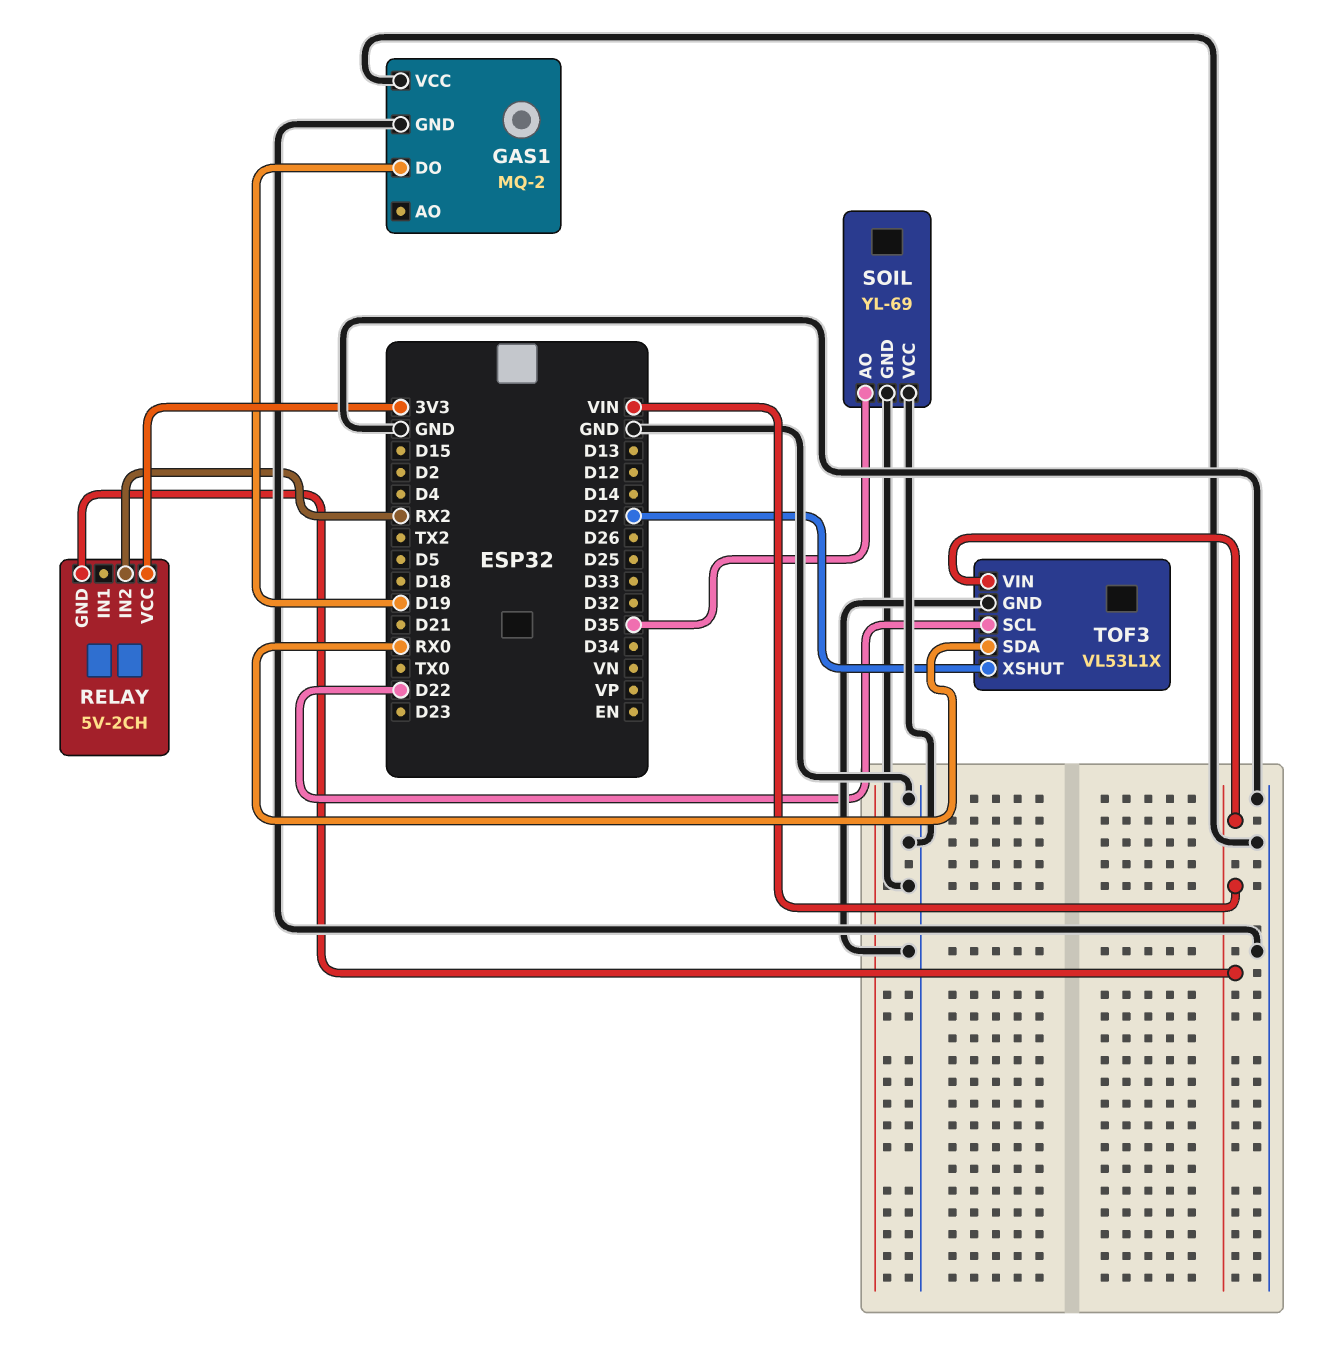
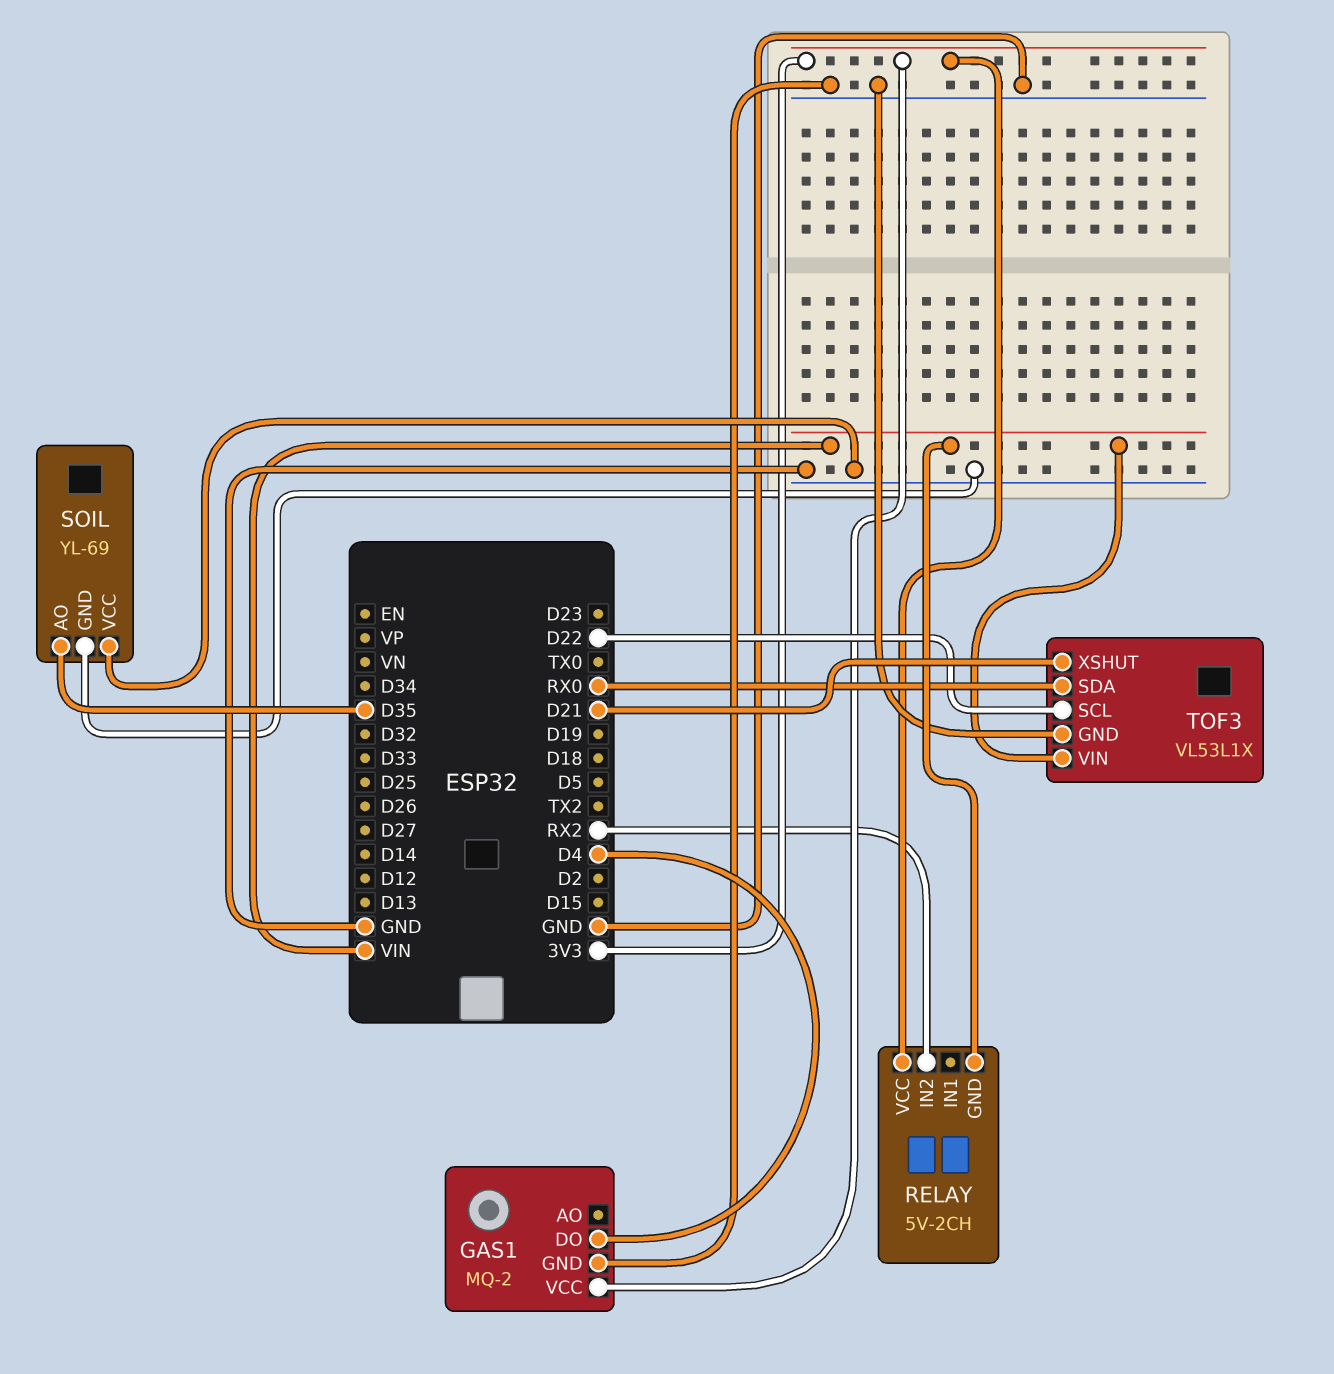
GAS1 pin DO: D19 -> D4
GAS1 pin VCC: GND -> 3V3
TOF3 pin XSHUT: D27 -> D21

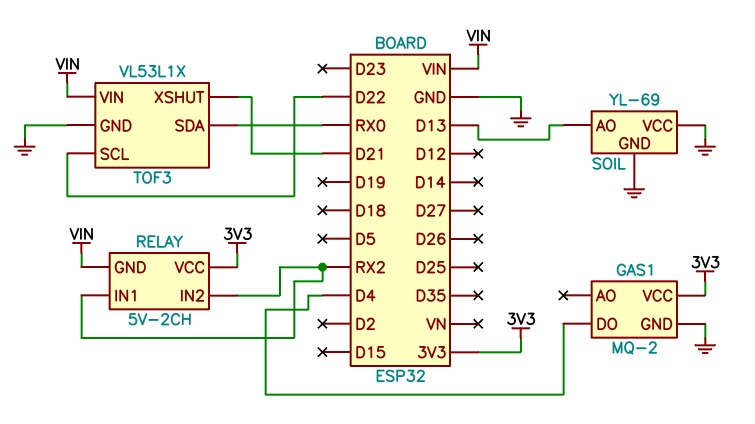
RELAY pin IN1: none -> RX2
SOIL pin AO: D35 -> D13

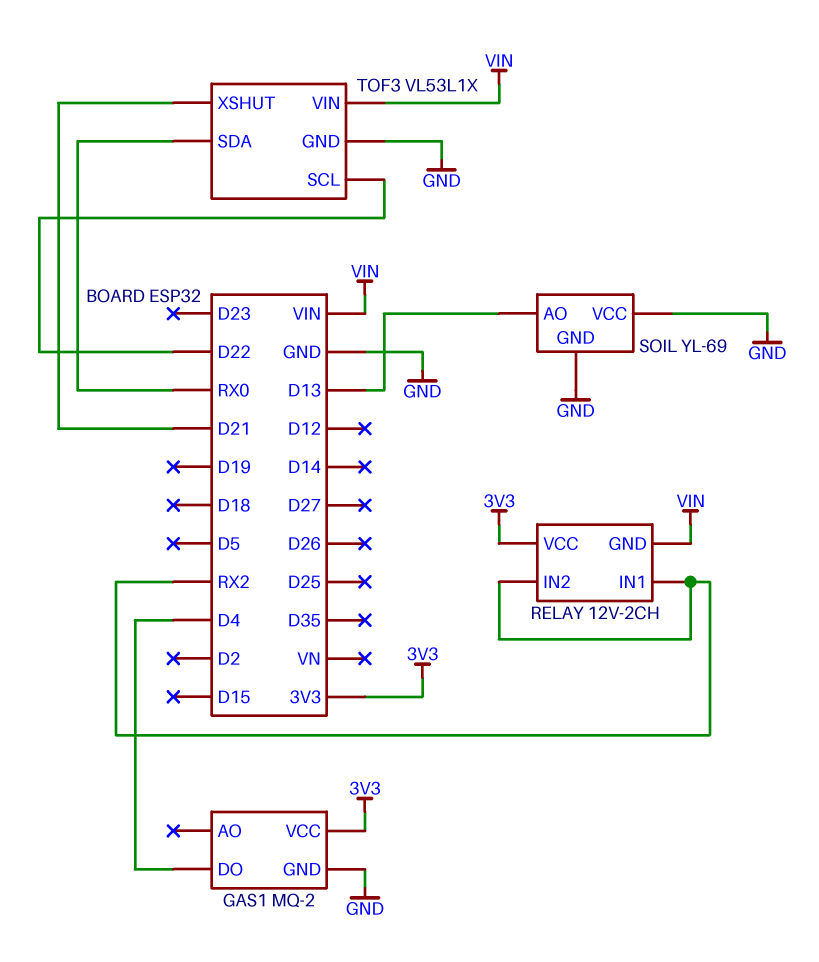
RELAY: 5V-2CH -> 12V-2CH

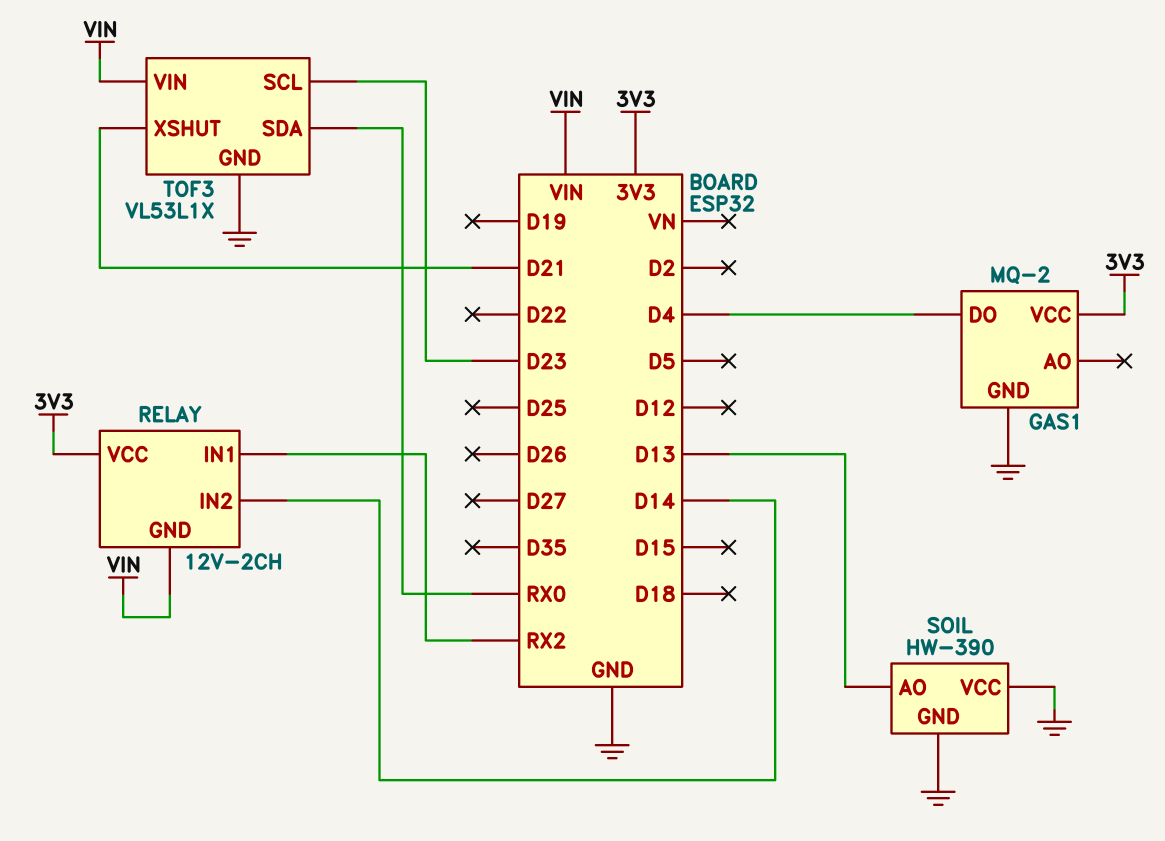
RELAY pin IN2: RX2 -> D14
SOIL: YL-69 -> HW-390
TOF3 pin SCL: D22 -> D23

